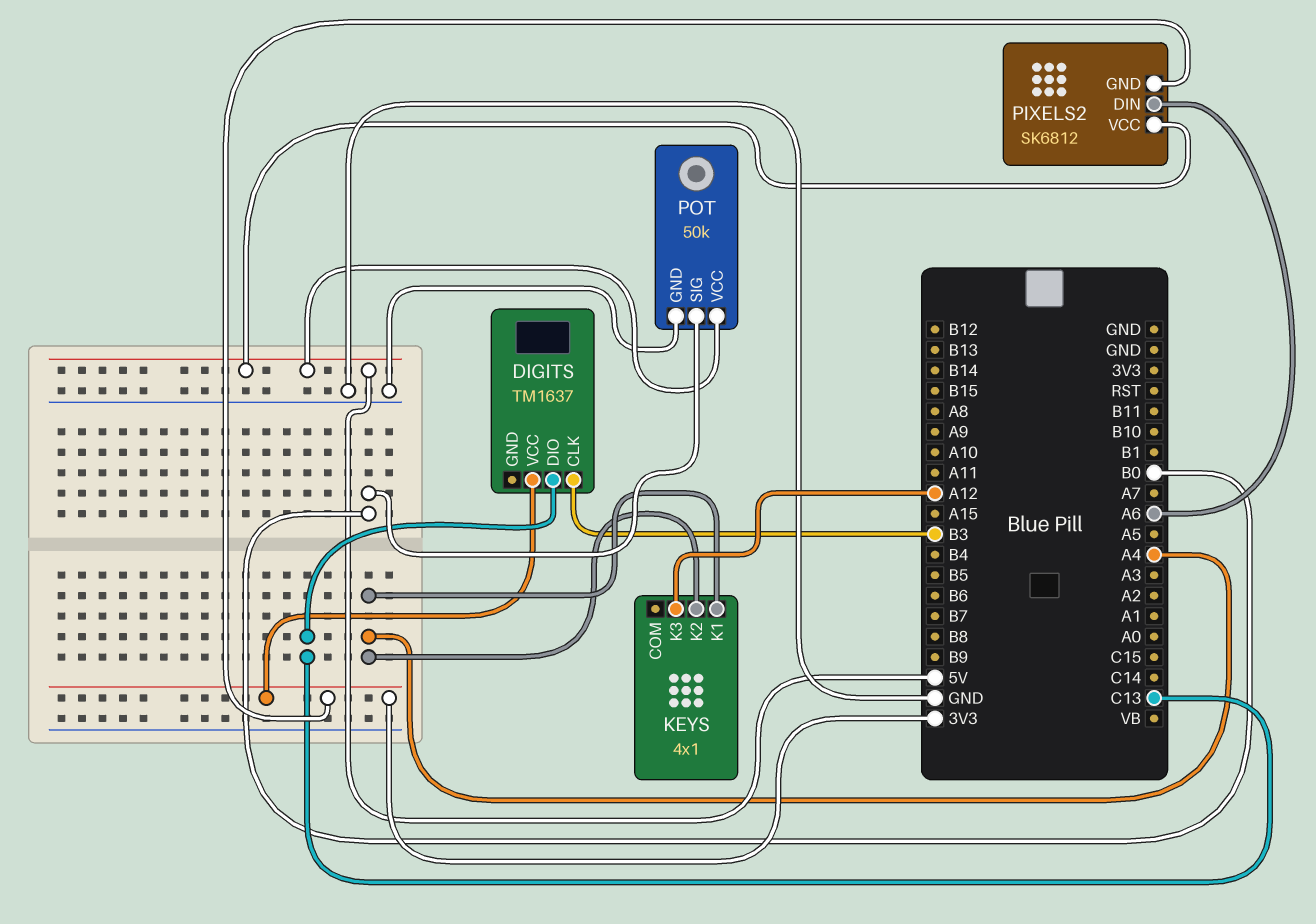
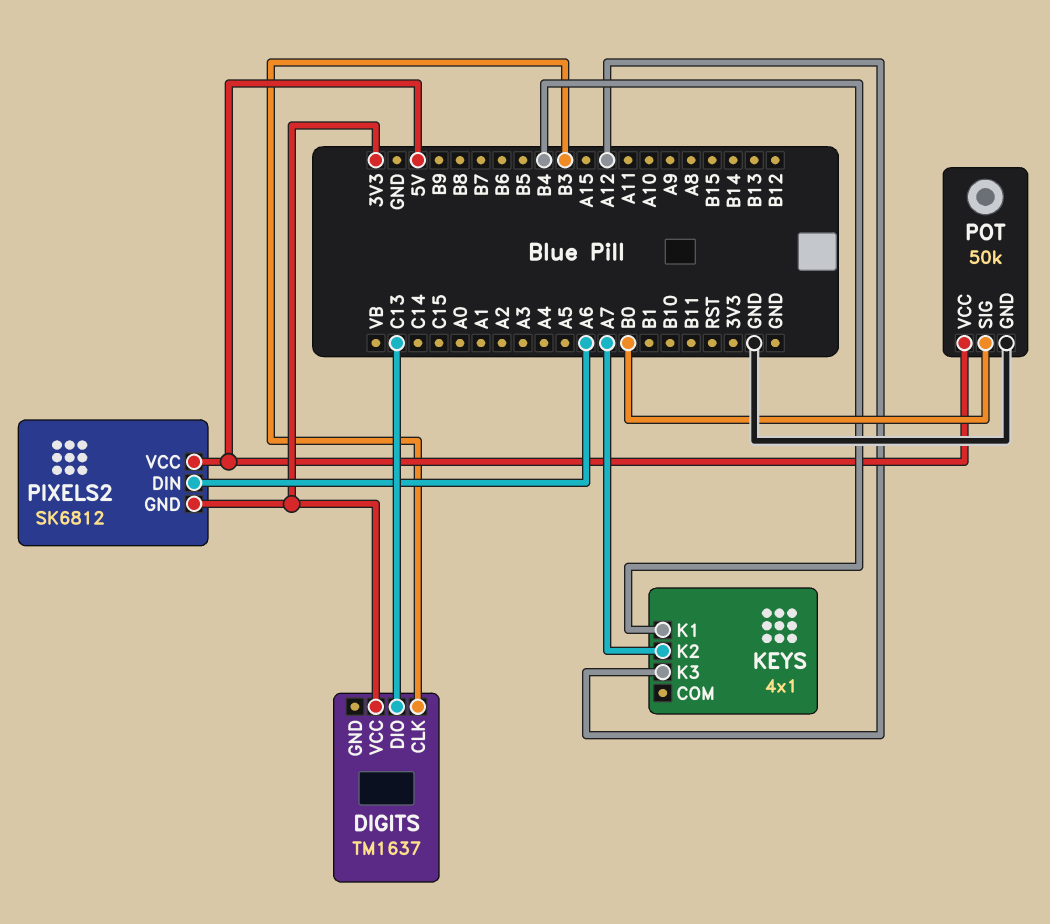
KEYS pin K1: A4 -> B4
KEYS pin K2: A4 -> A7

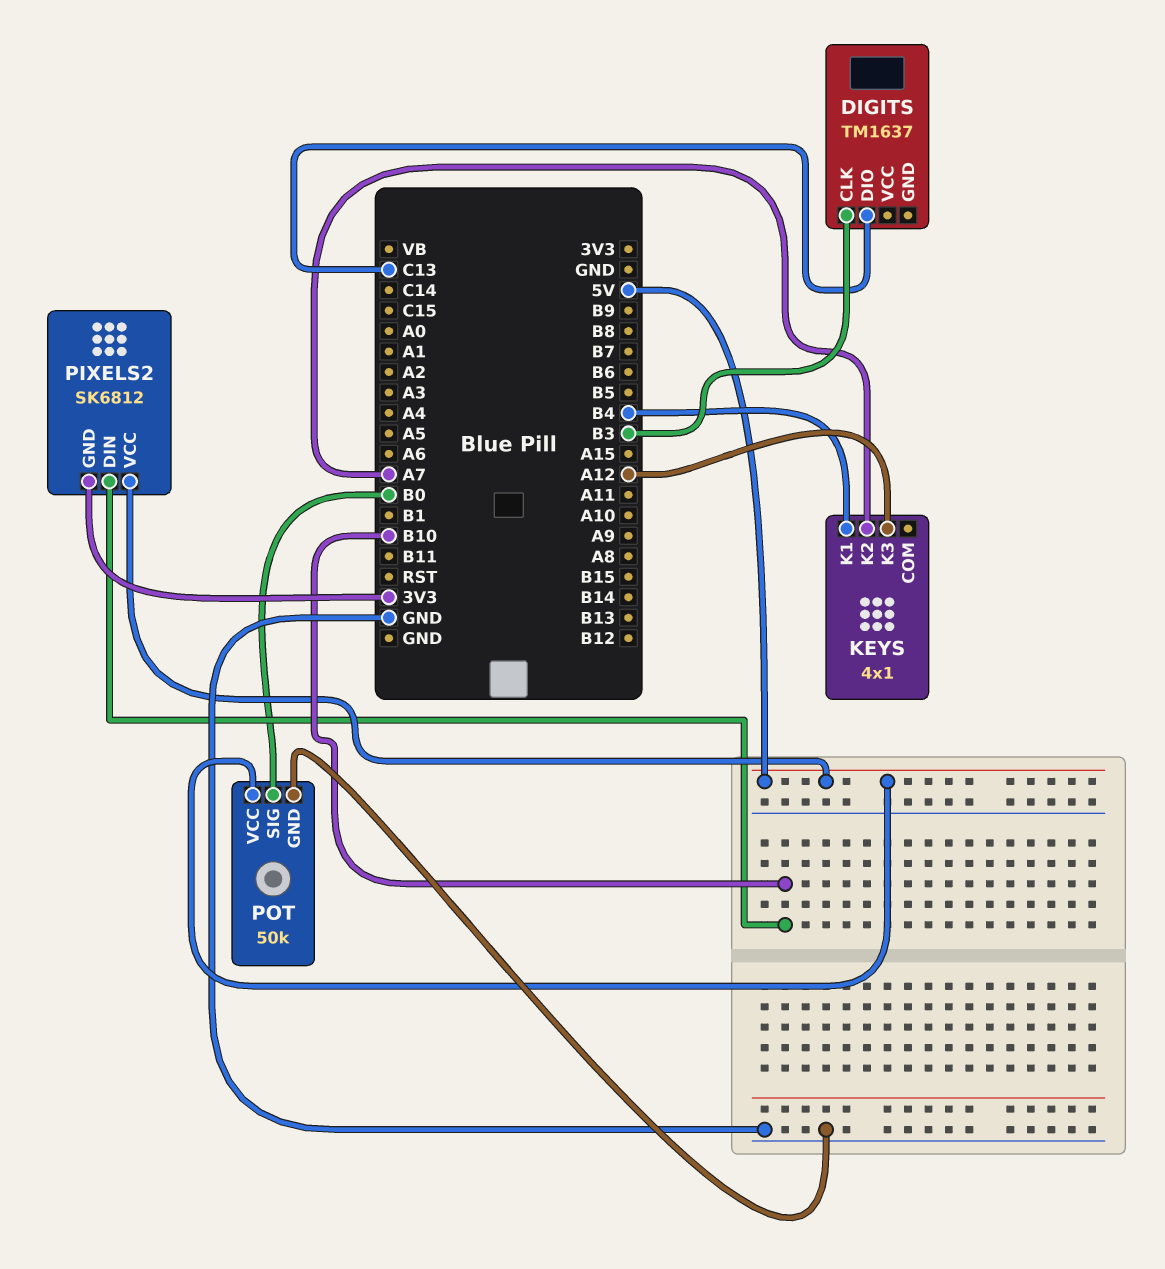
DIGITS pin VCC: 3V3 -> none
PIXELS2 pin DIN: A6 -> B10

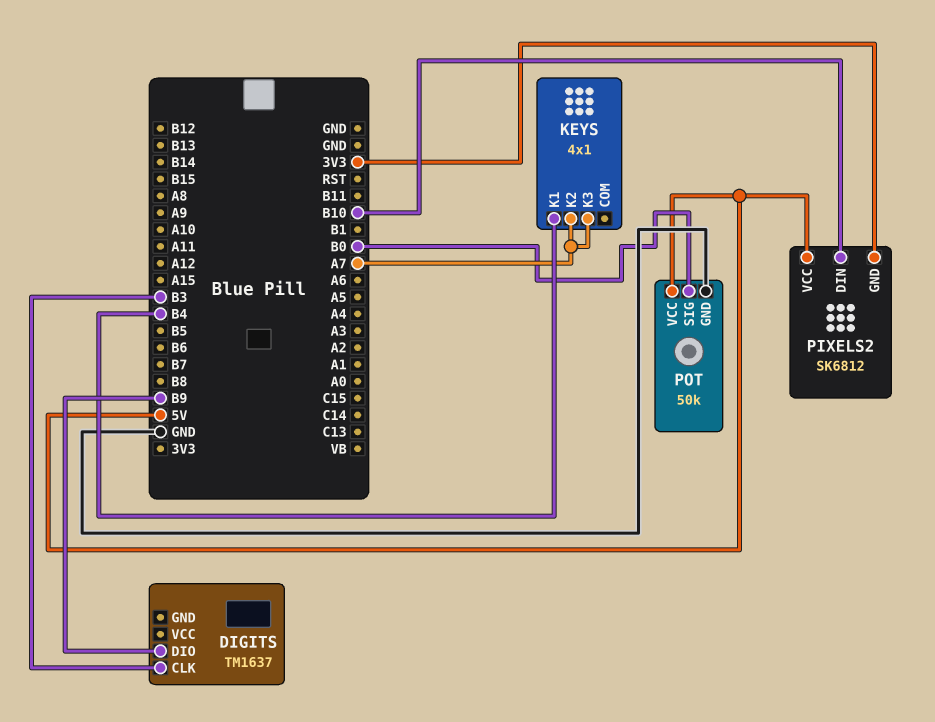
DIGITS pin DIO: C13 -> B9
KEYS pin K3: A12 -> A7

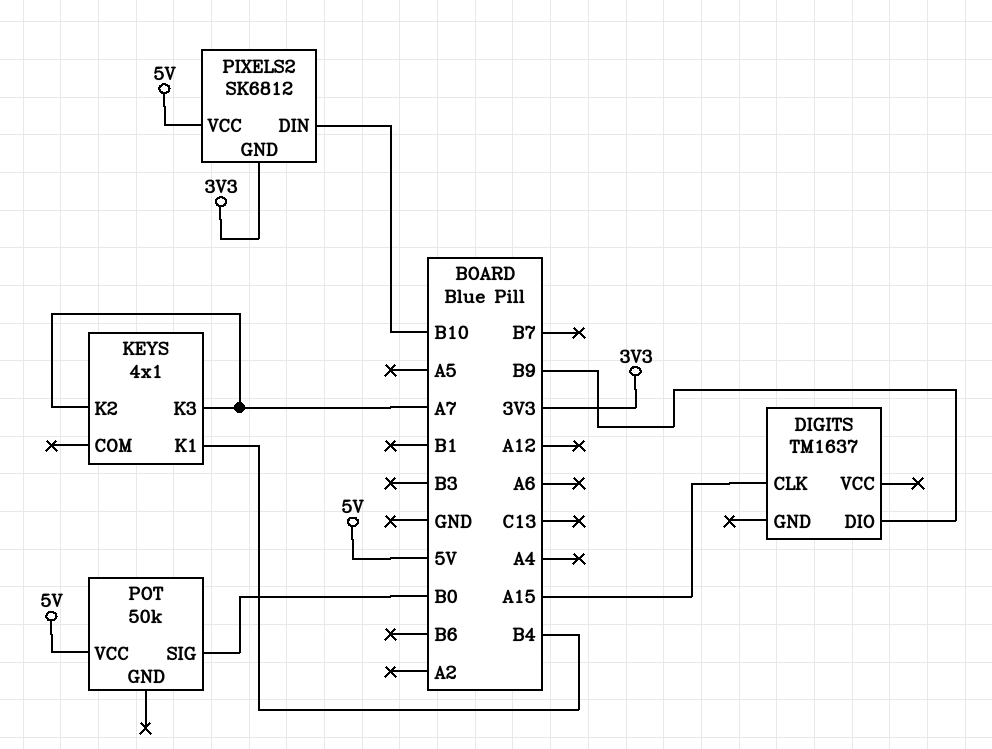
DIGITS pin CLK: B3 -> A15
POT pin GND: GND -> none

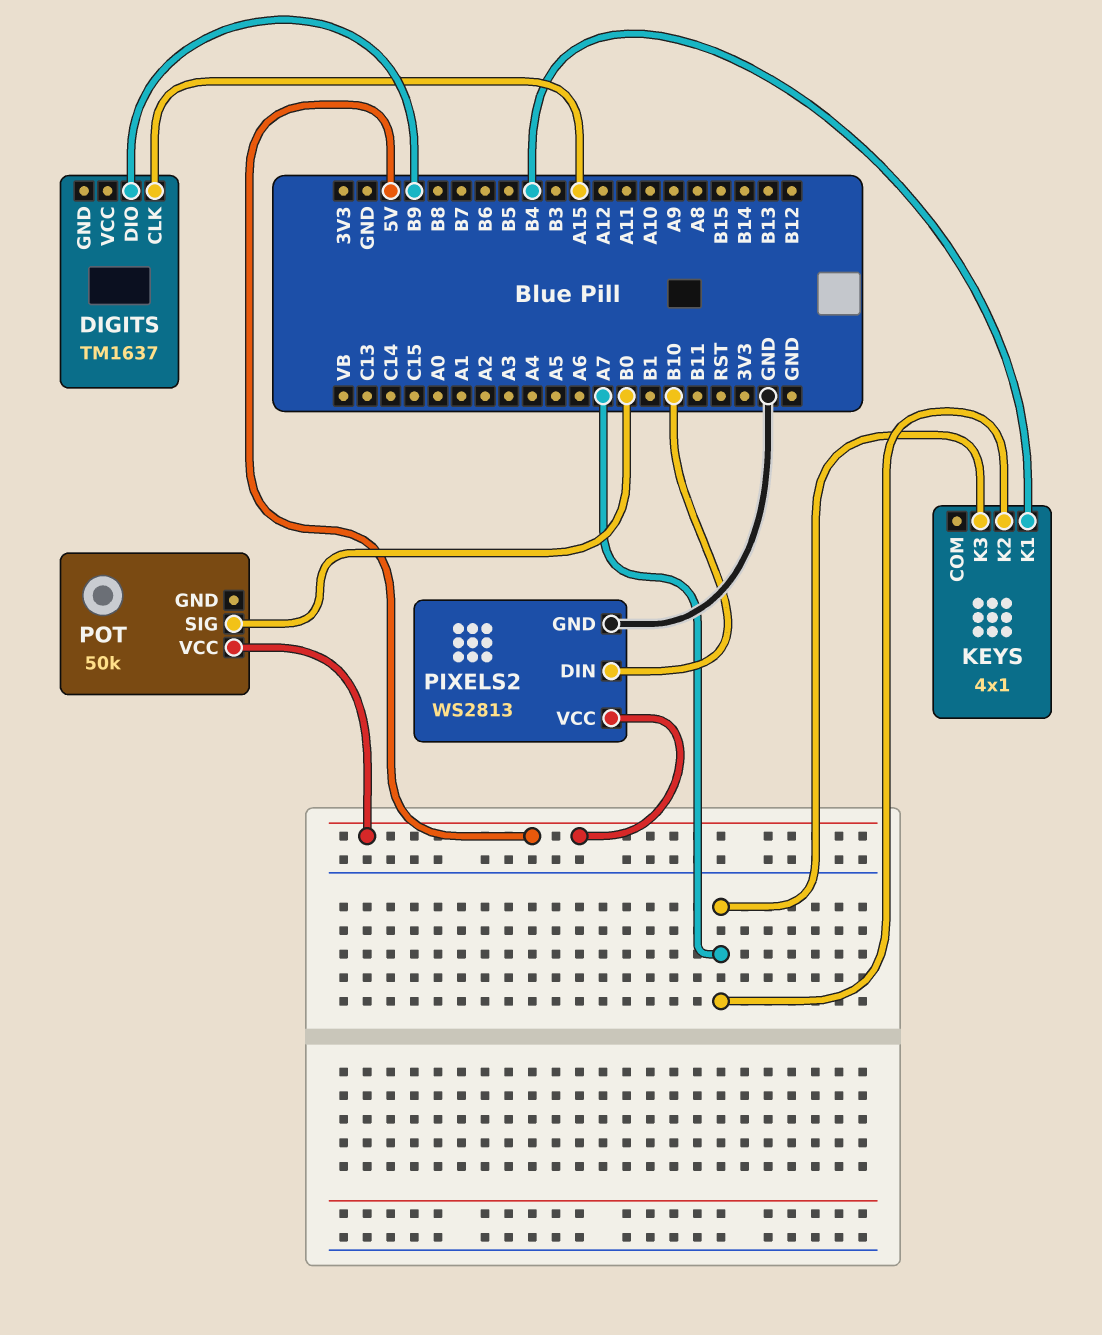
PIXELS2: SK6812 -> WS2813
PIXELS2 pin GND: 3V3 -> GND

